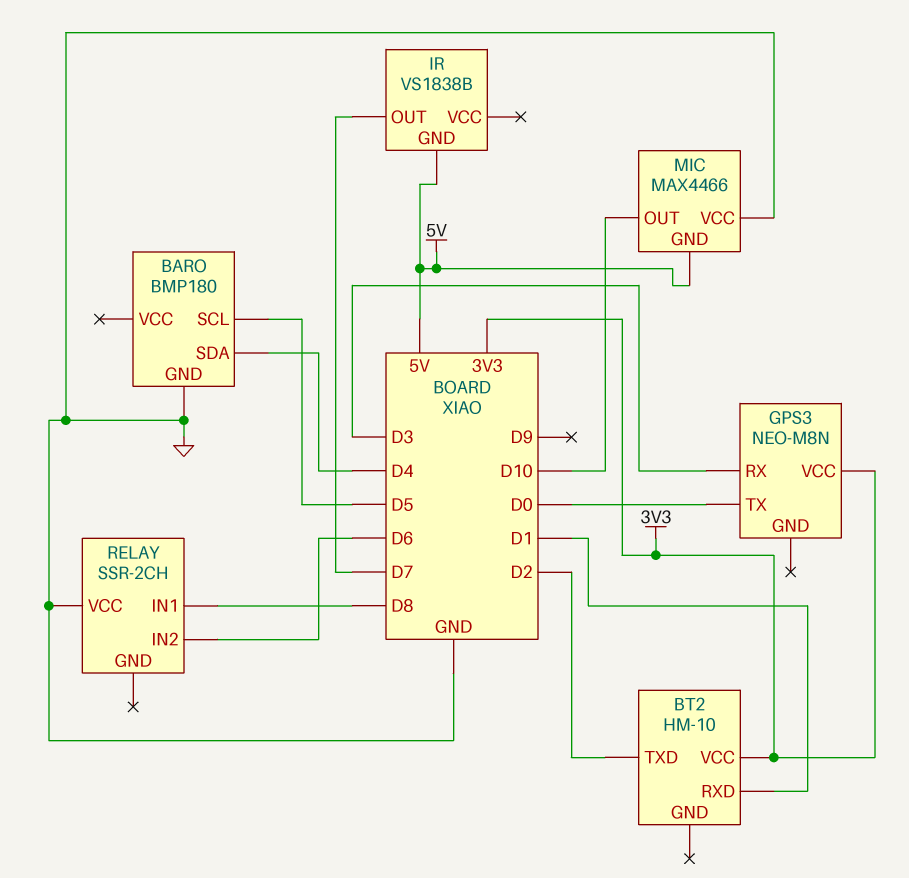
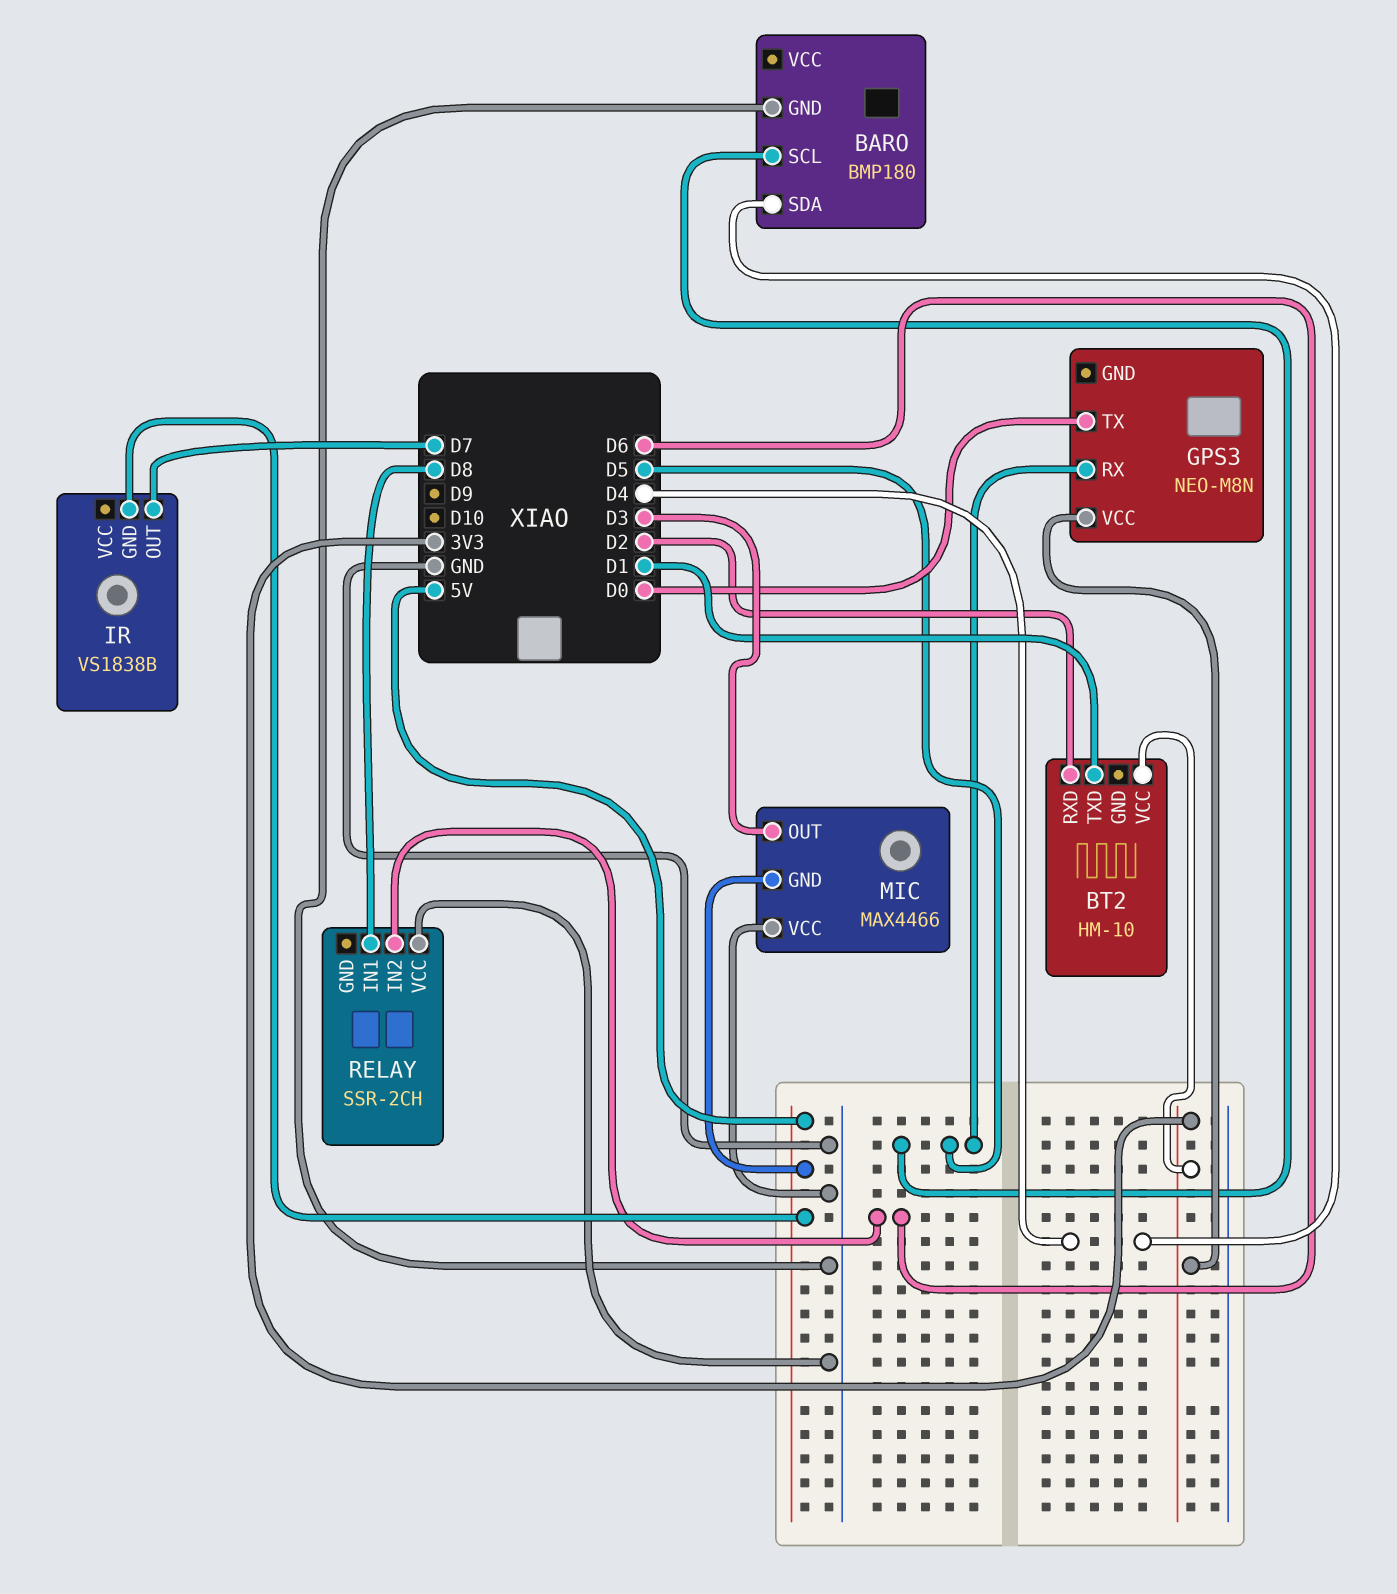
BT2 pin RXD: D1 -> D2
BT2 pin TXD: D2 -> D1
GPS3 pin RX: D3 -> D5
MIC pin OUT: D10 -> D3

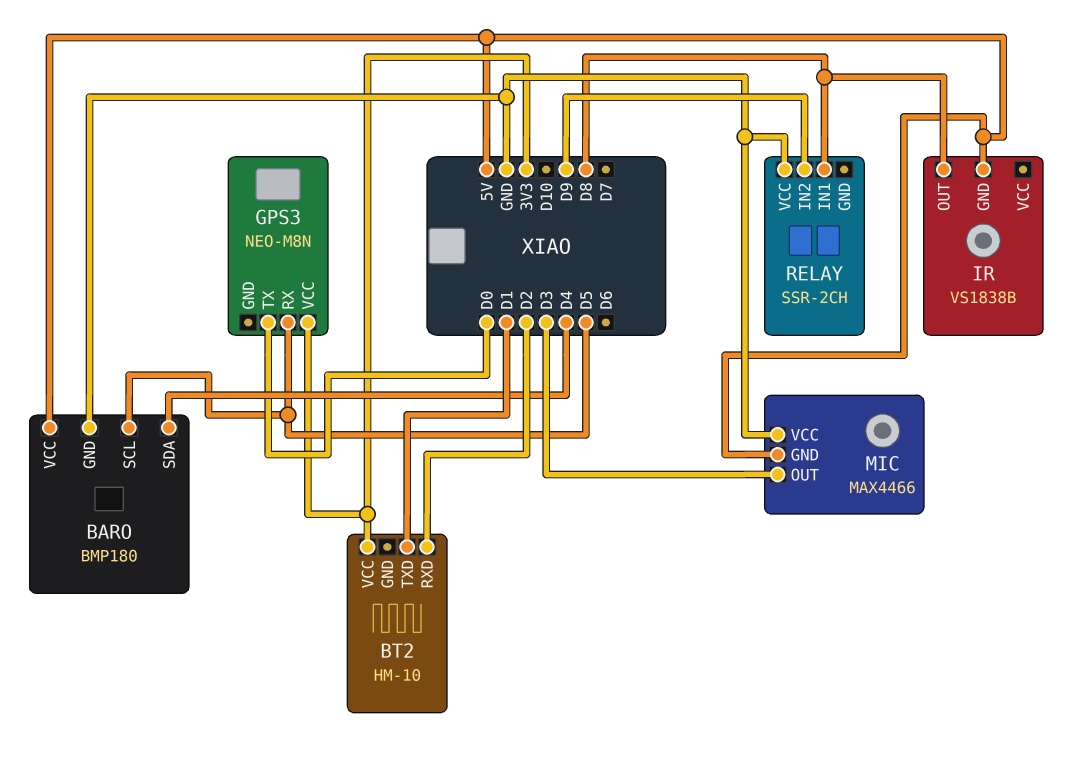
BARO pin VCC: none -> 5V
IR pin OUT: D7 -> D8
RELAY pin IN2: D6 -> D9

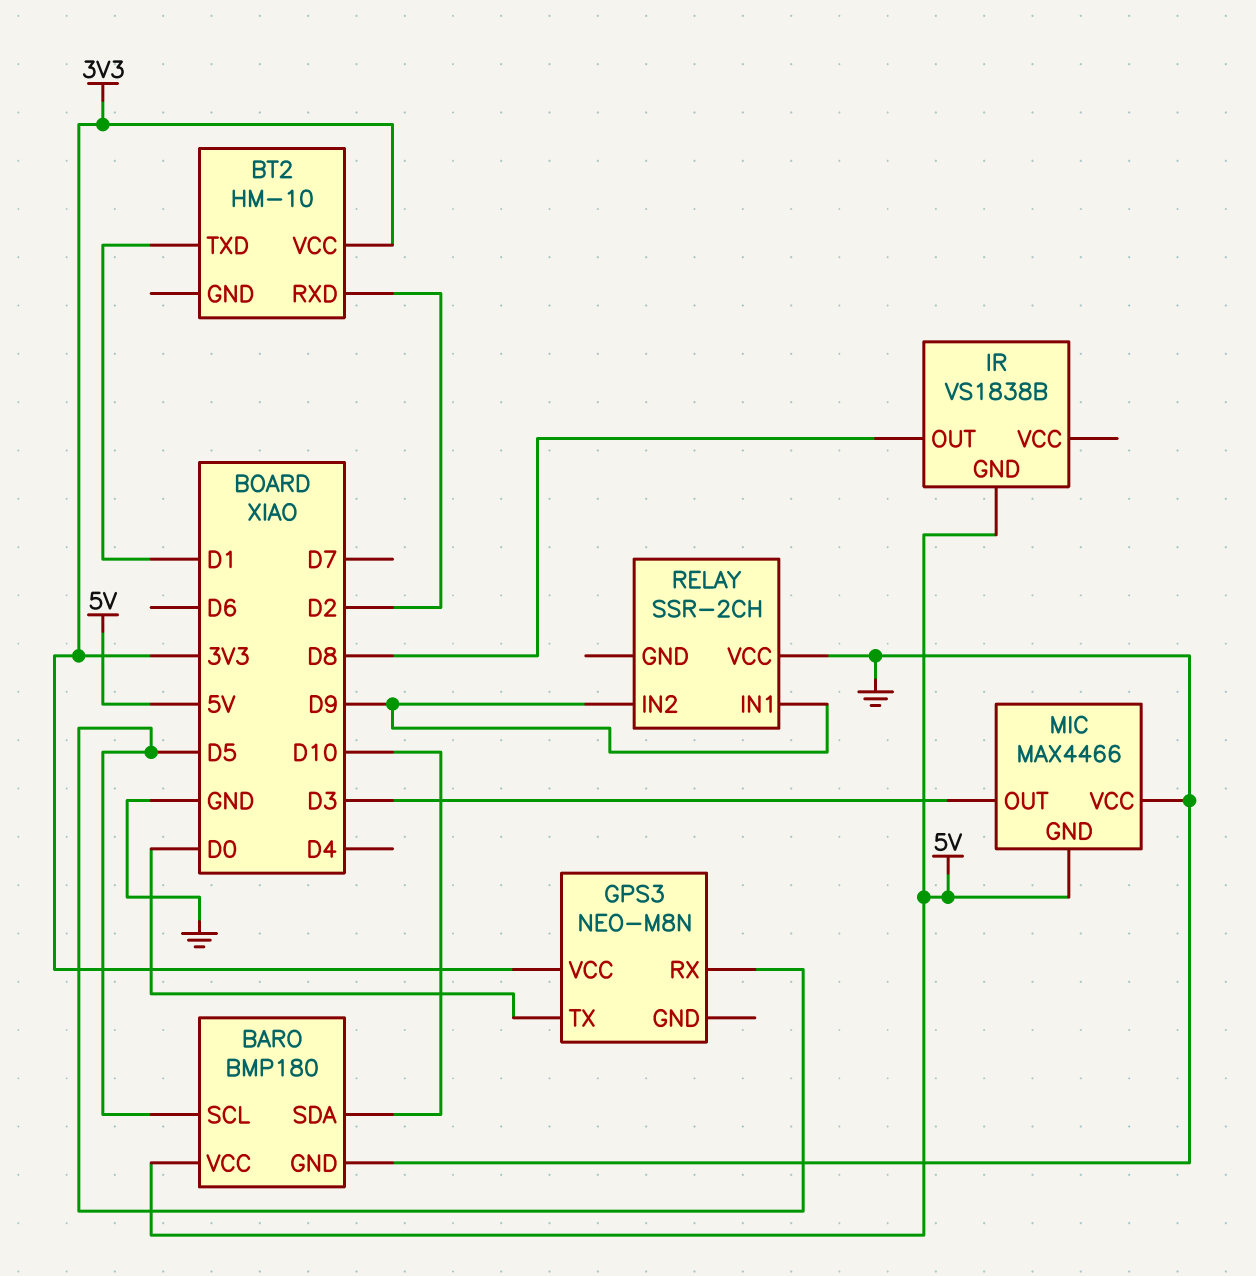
BARO pin SDA: D4 -> D10
RELAY pin IN1: D8 -> D9

